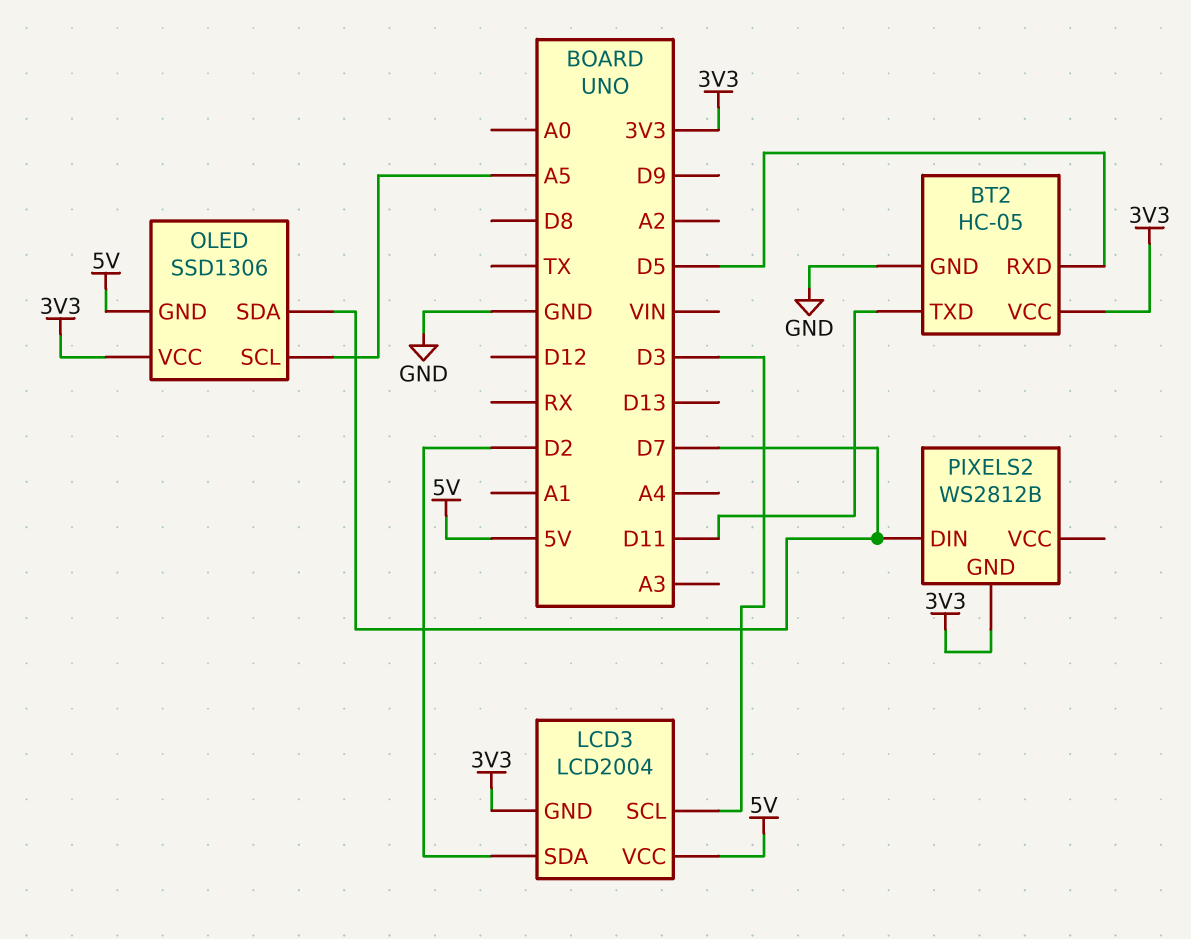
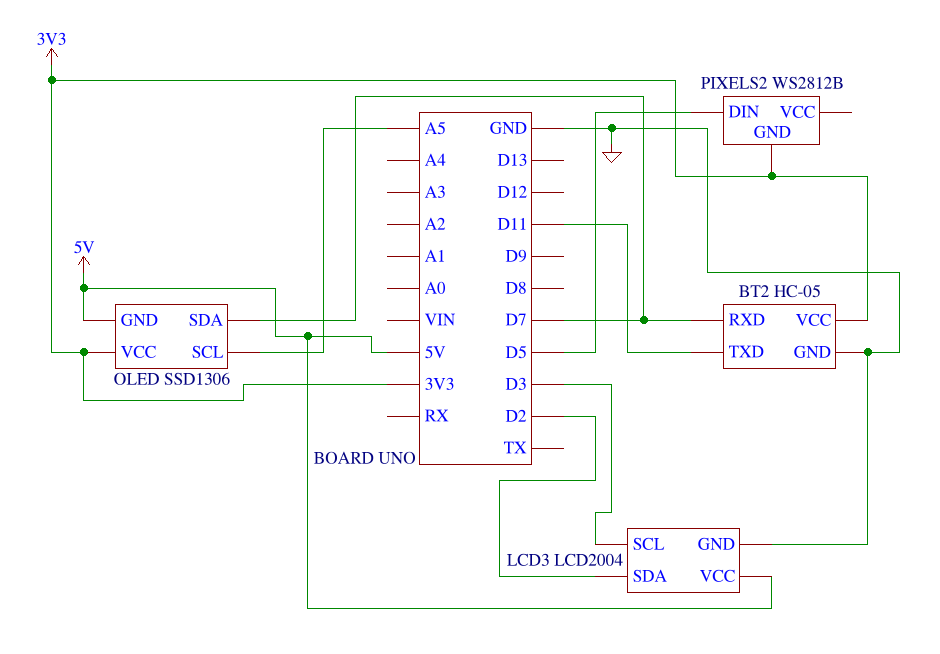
BT2 pin RXD: D5 -> D7
LCD3 pin GND: 3V3 -> GND
PIXELS2 pin DIN: D7 -> D5

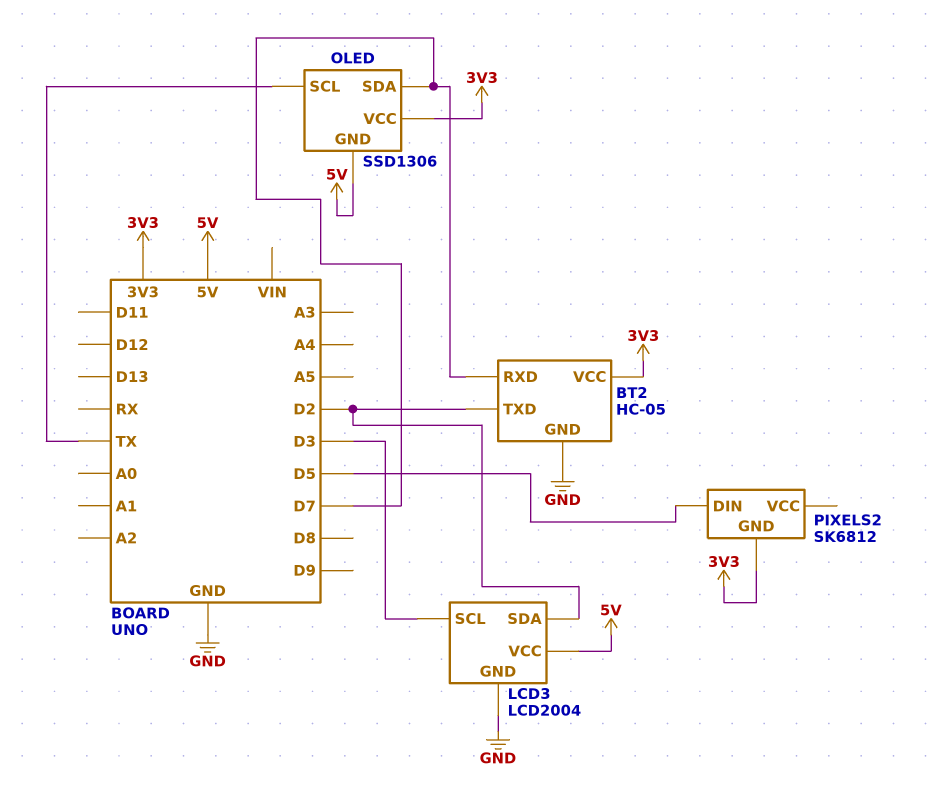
BT2 pin TXD: D11 -> D2
OLED pin SCL: A5 -> TX
PIXELS2: WS2812B -> SK6812

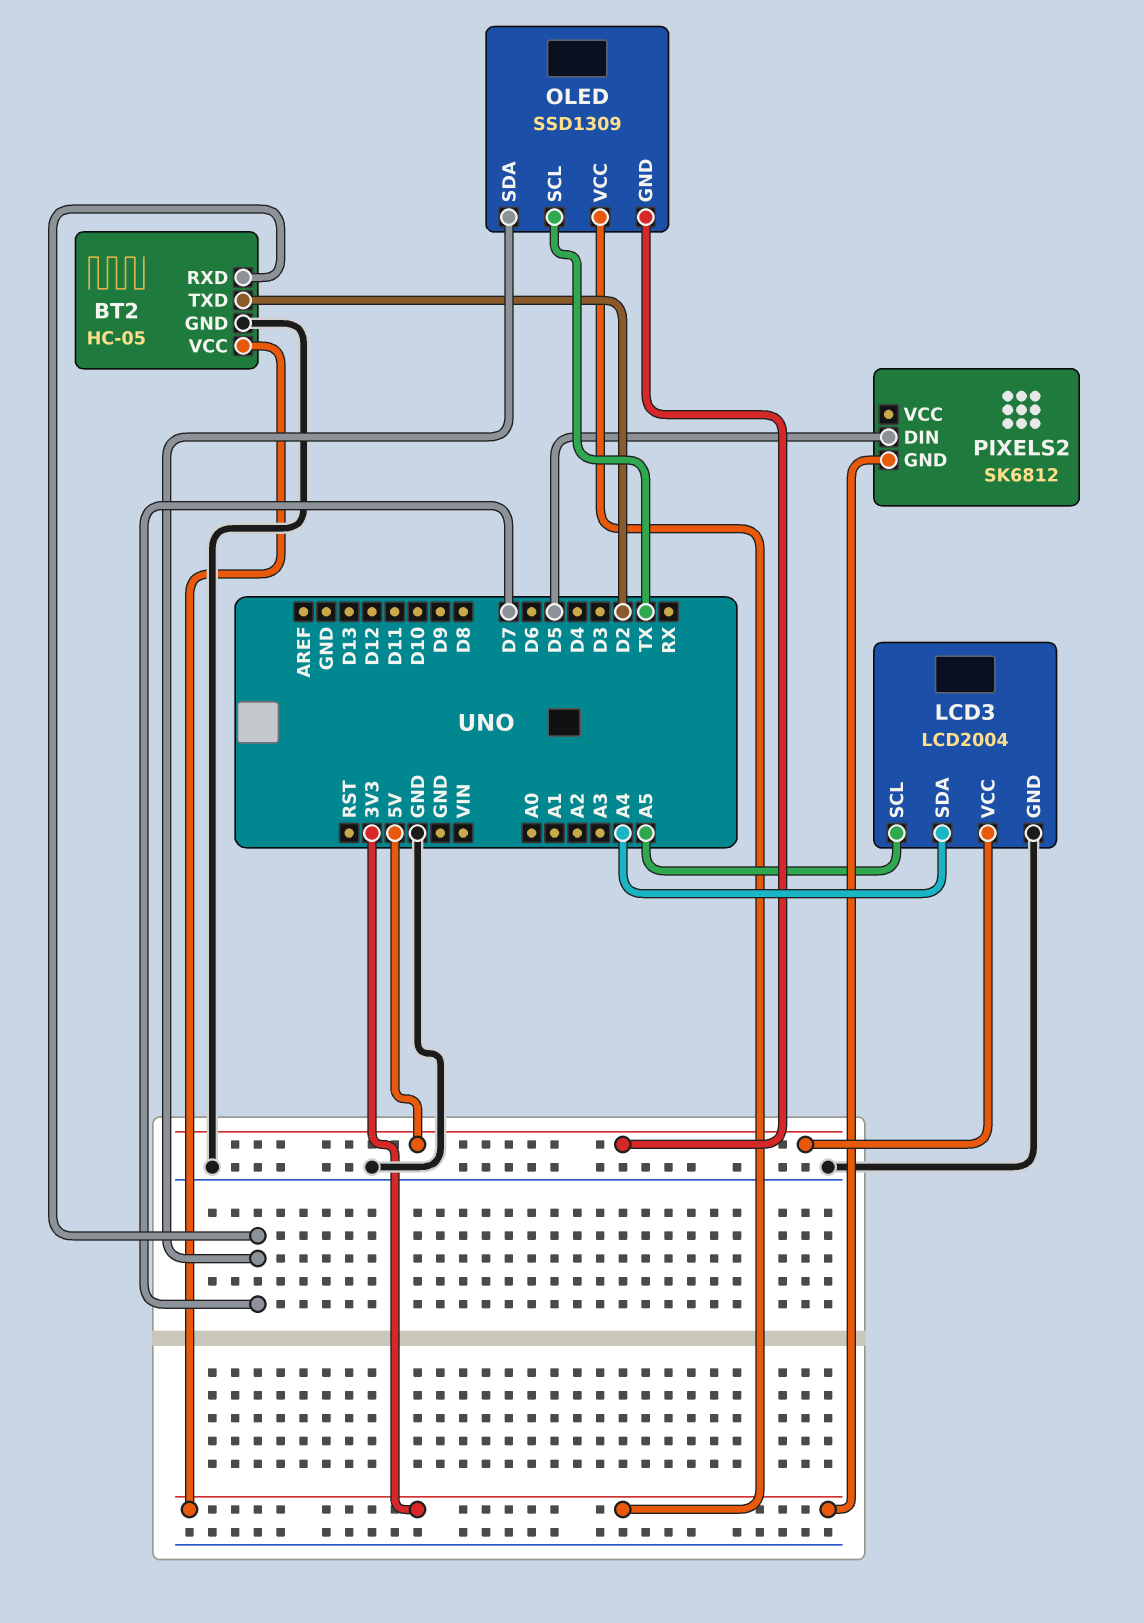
LCD3 pin SCL: D3 -> A5
LCD3 pin SDA: D2 -> A4
OLED: SSD1306 -> SSD1309

